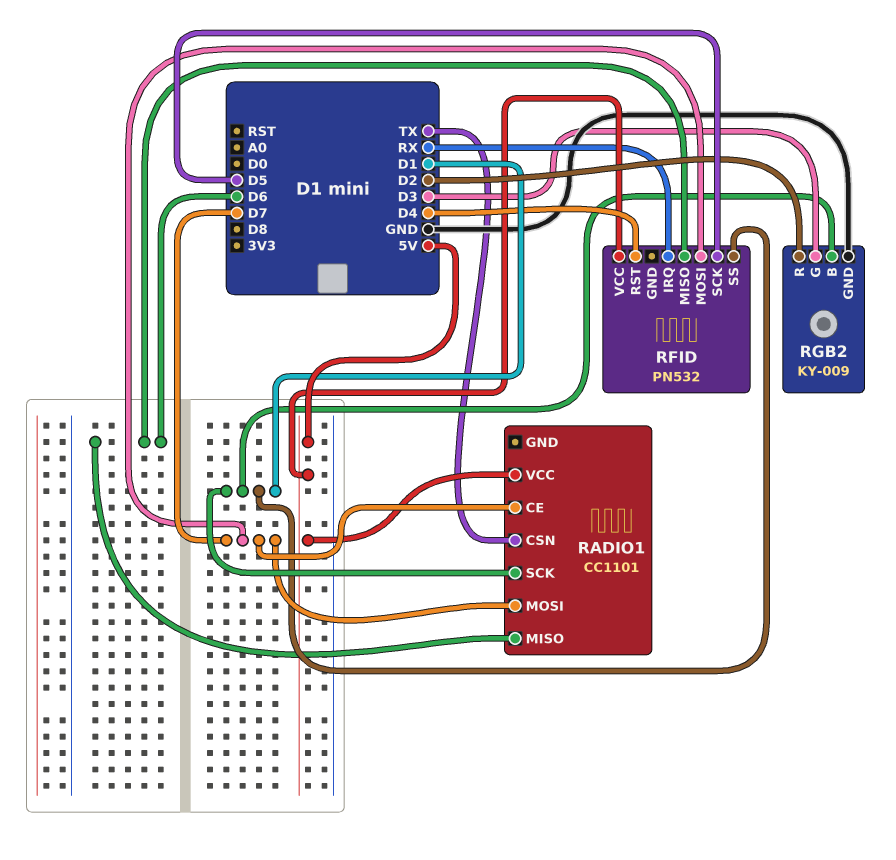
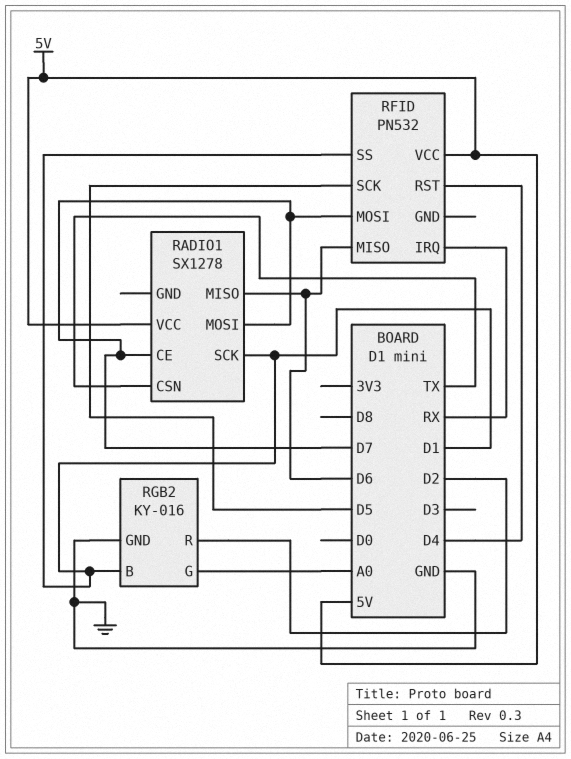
RADIO1: CC1101 -> SX1278
RGB2: KY-009 -> KY-016
RGB2 pin G: D3 -> A0

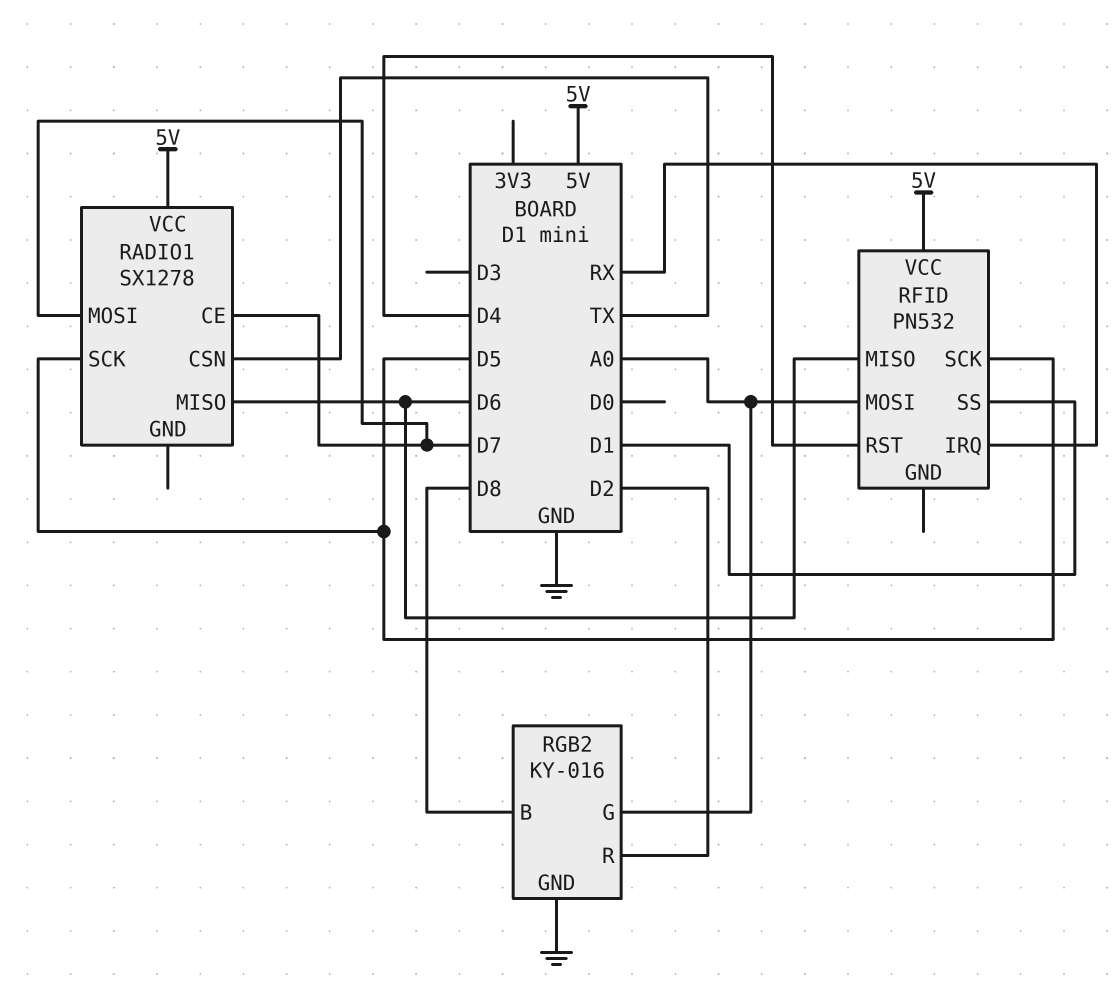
RADIO1 pin SCK: D1 -> D5
RFID pin MOSI: D7 -> A0
RGB2 pin B: D1 -> D8

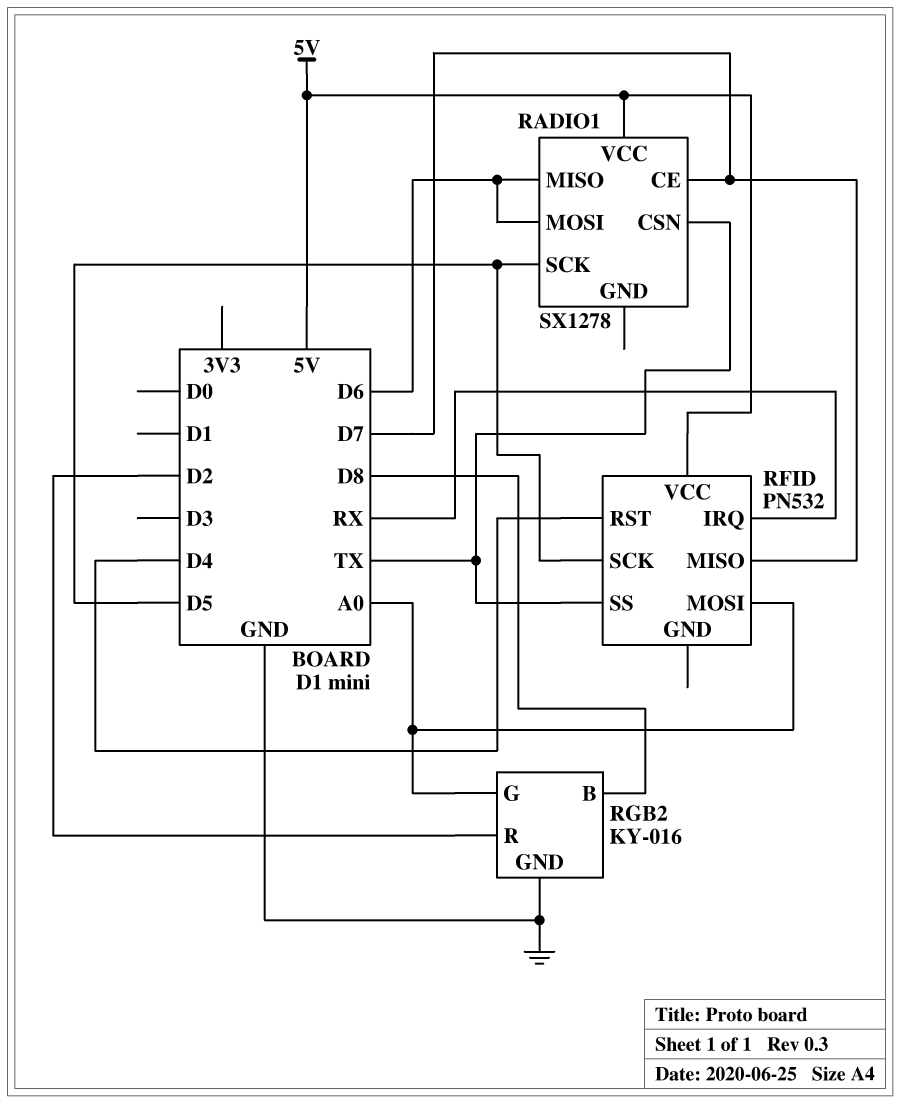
RADIO1 pin MOSI: D7 -> D6
RFID pin MISO: D6 -> D7
RFID pin SS: D1 -> TX

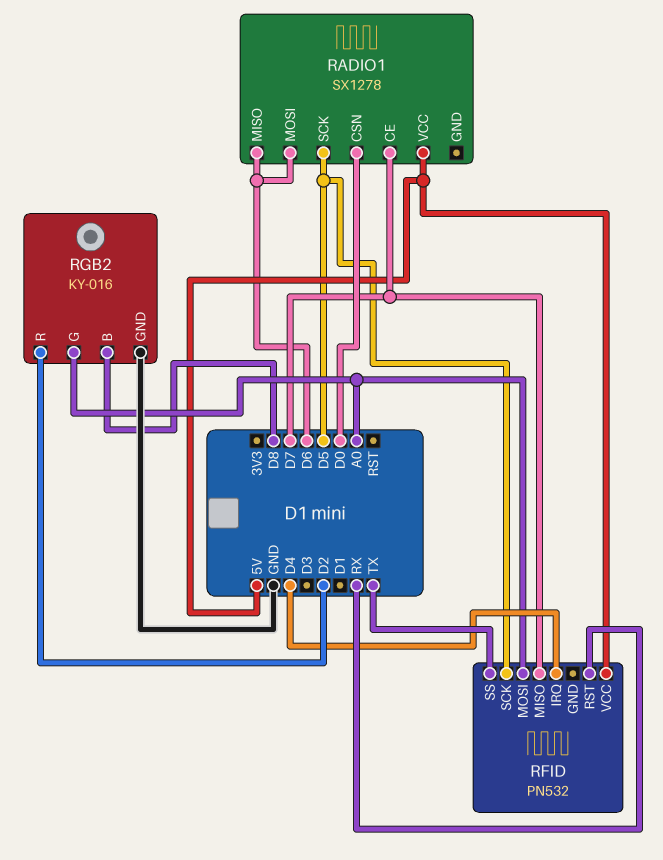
RADIO1 pin CSN: TX -> D0
RFID pin IRQ: RX -> D4
RFID pin RST: D4 -> RX

